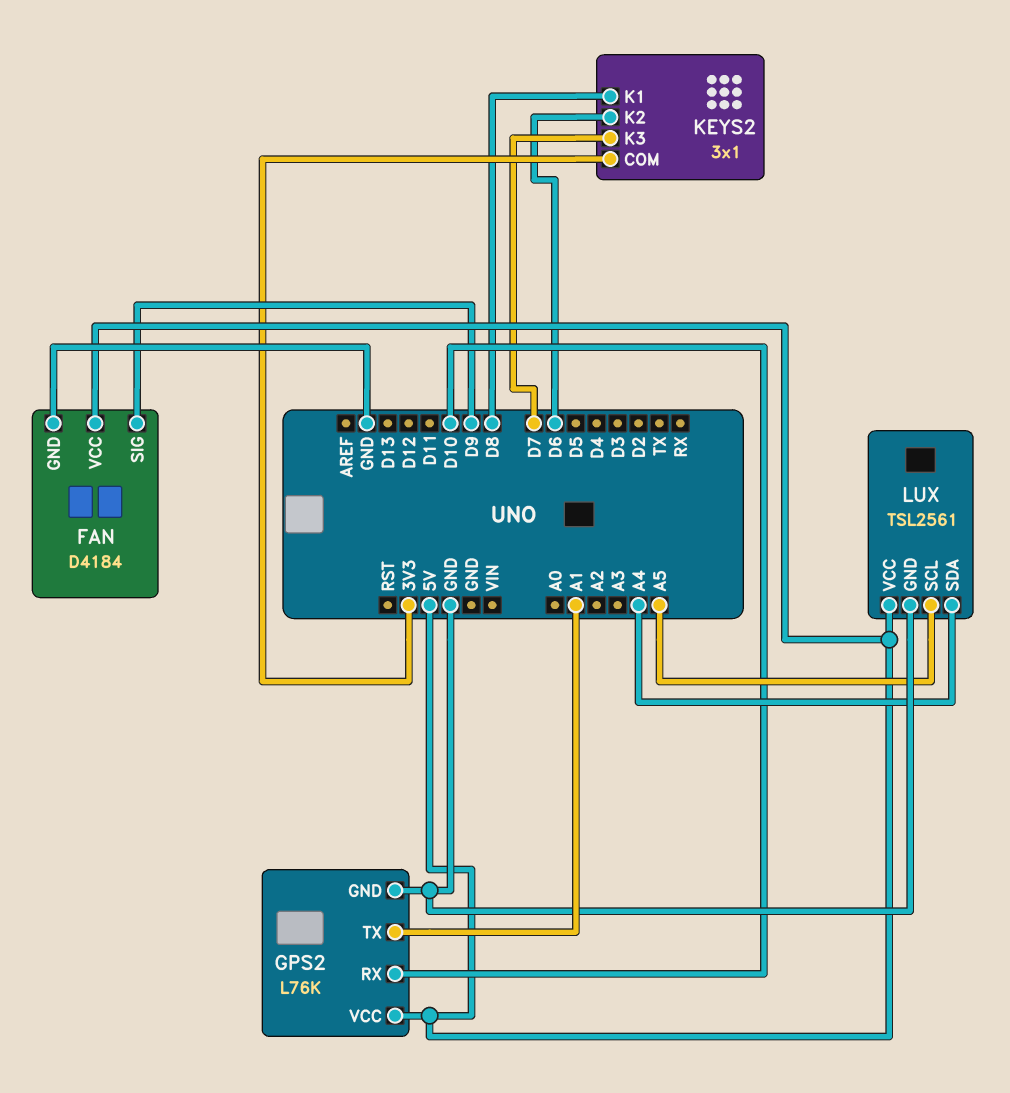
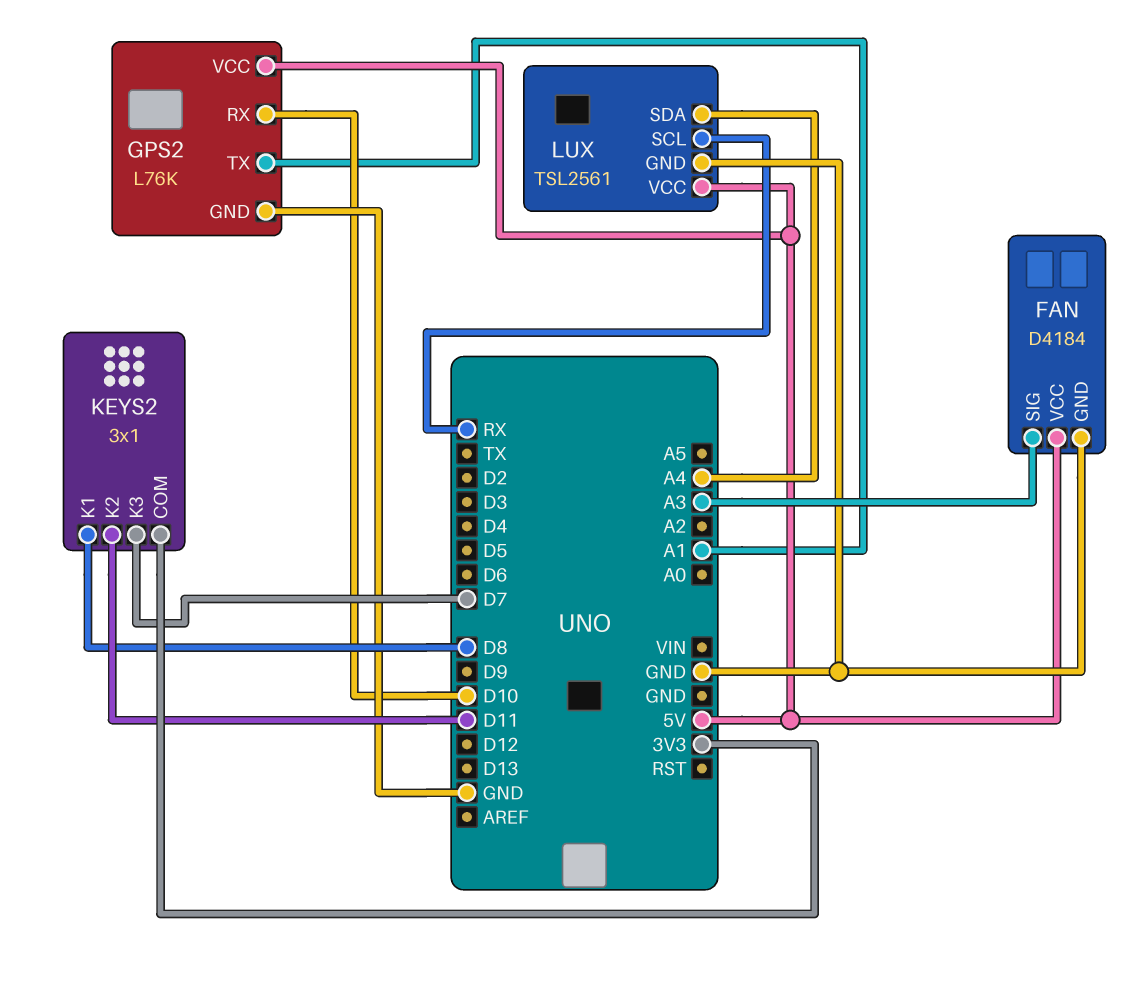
FAN pin SIG: D9 -> A3
KEYS2 pin K2: D6 -> D11
LUX pin SCL: A5 -> RX

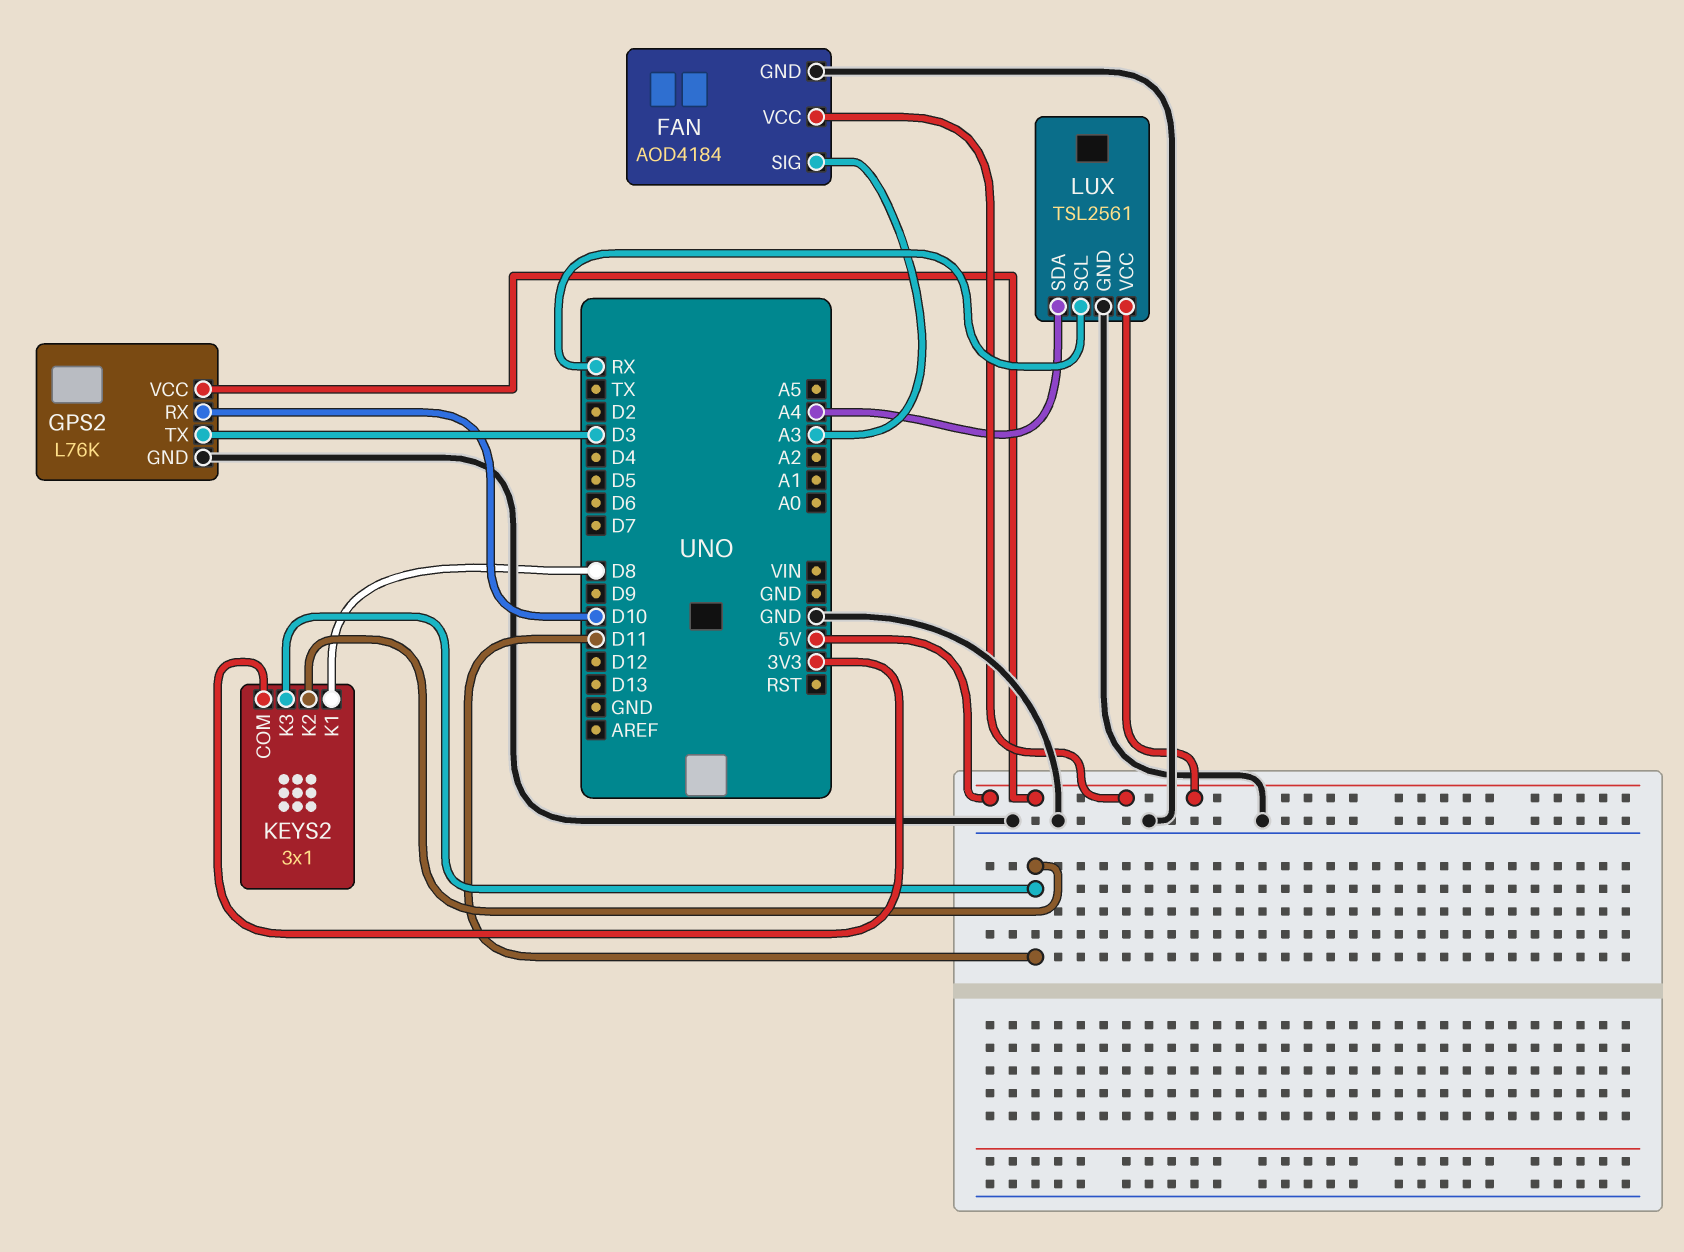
FAN: D4184 -> AOD4184
GPS2 pin TX: A1 -> D3
KEYS2 pin K3: D7 -> D11

